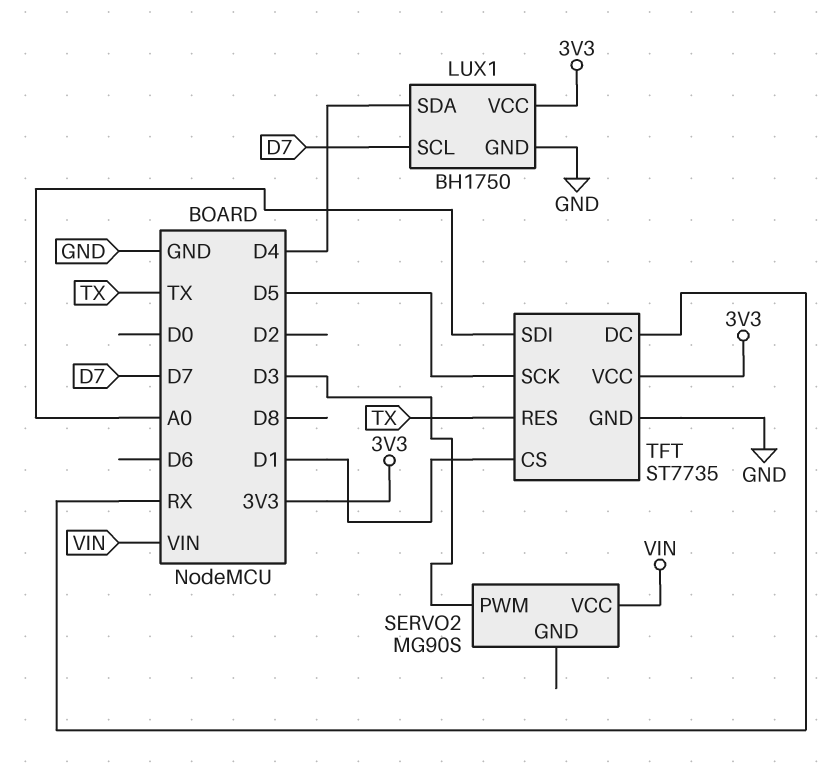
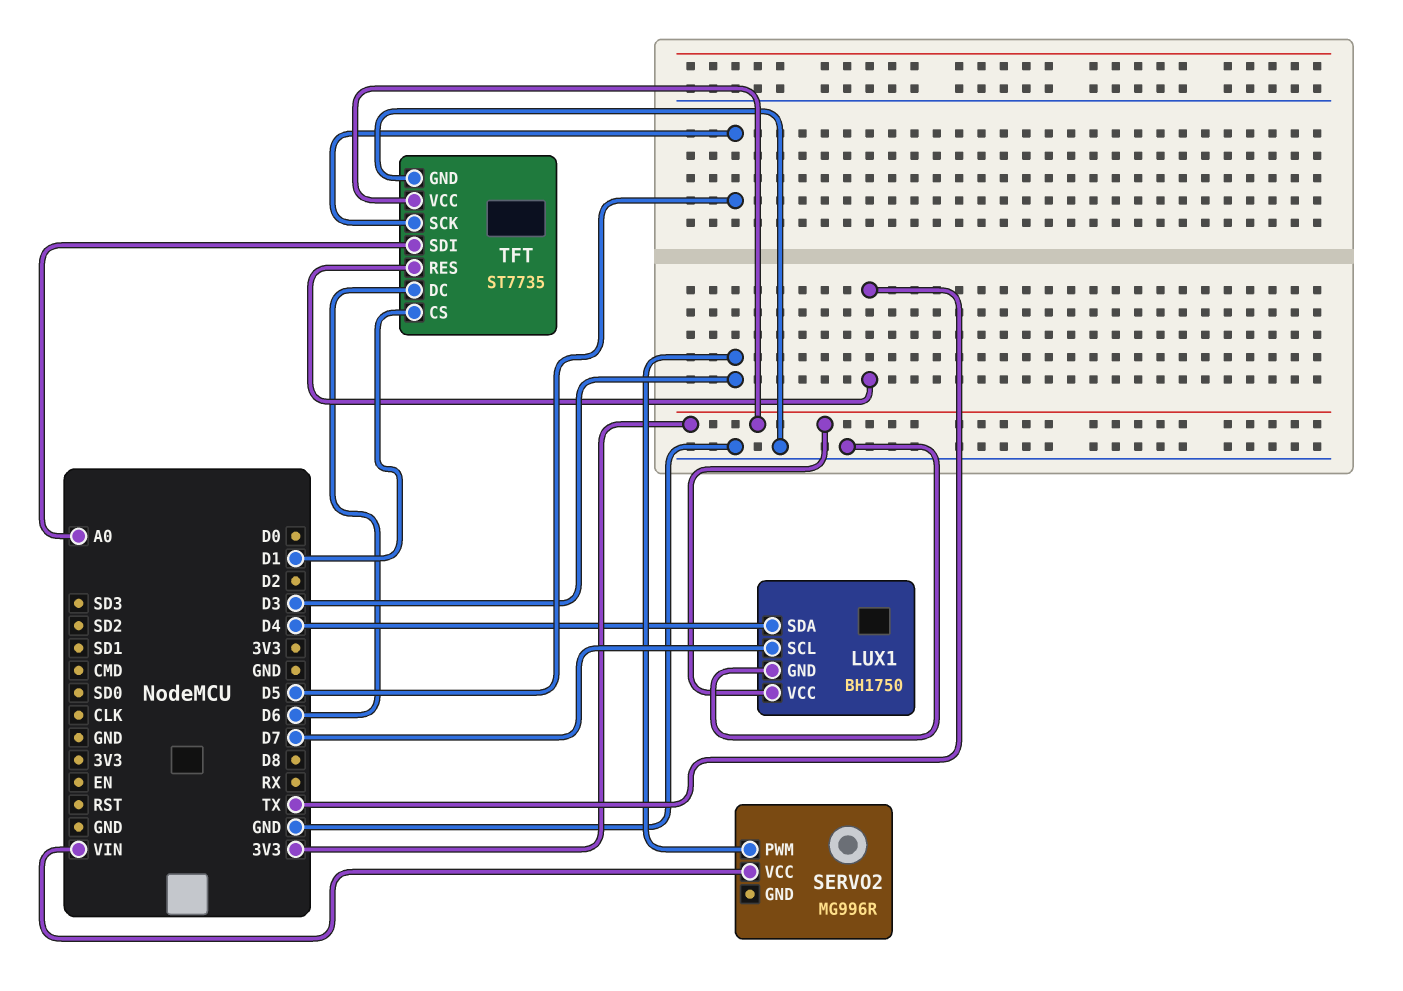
SERVO2: MG90S -> MG996R
TFT pin DC: RX -> D6

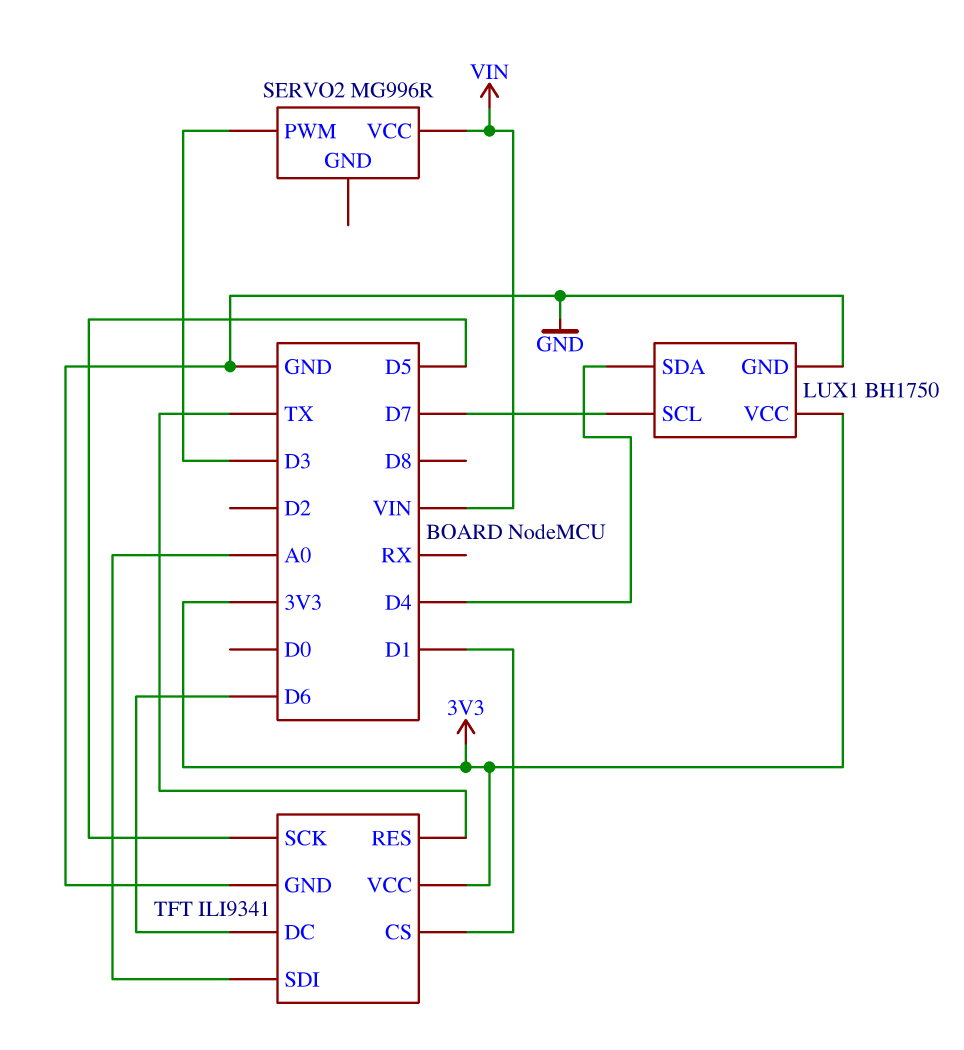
TFT: ST7735 -> ILI9341

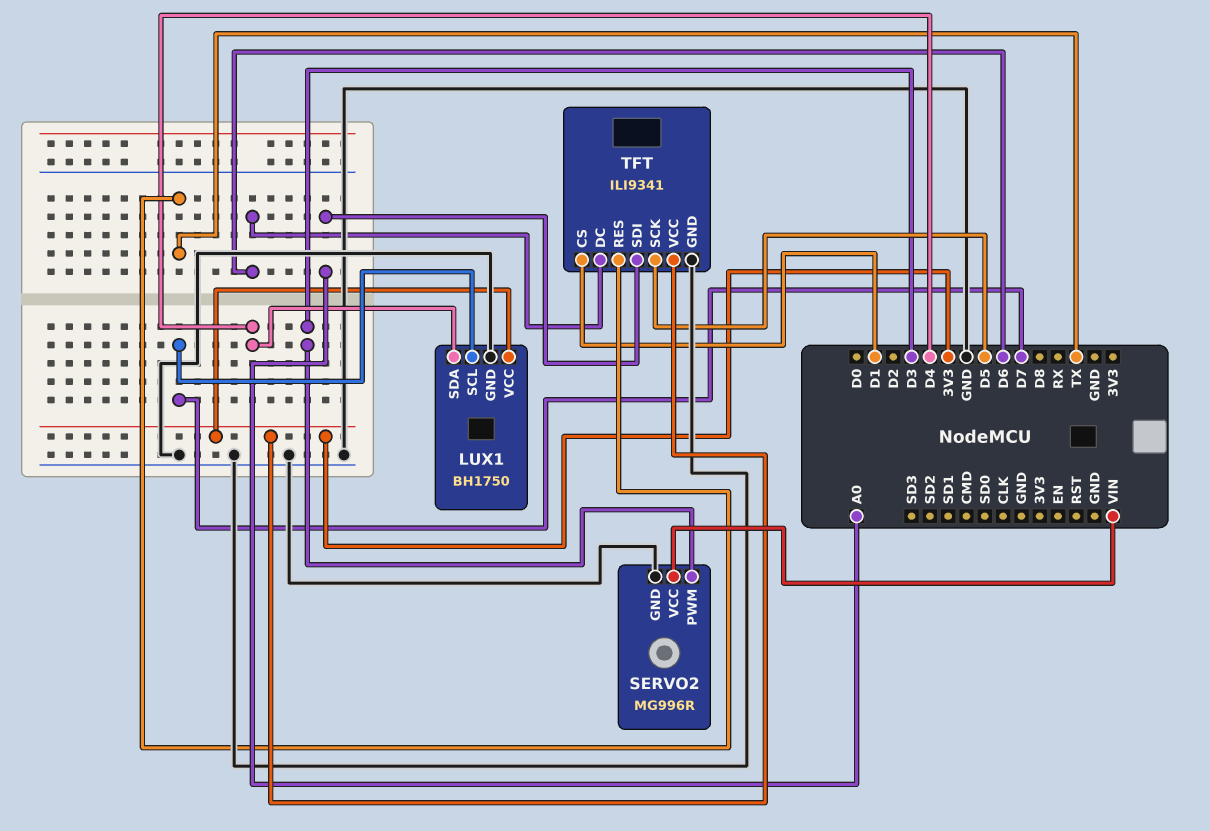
SERVO2 pin GND: none -> GND

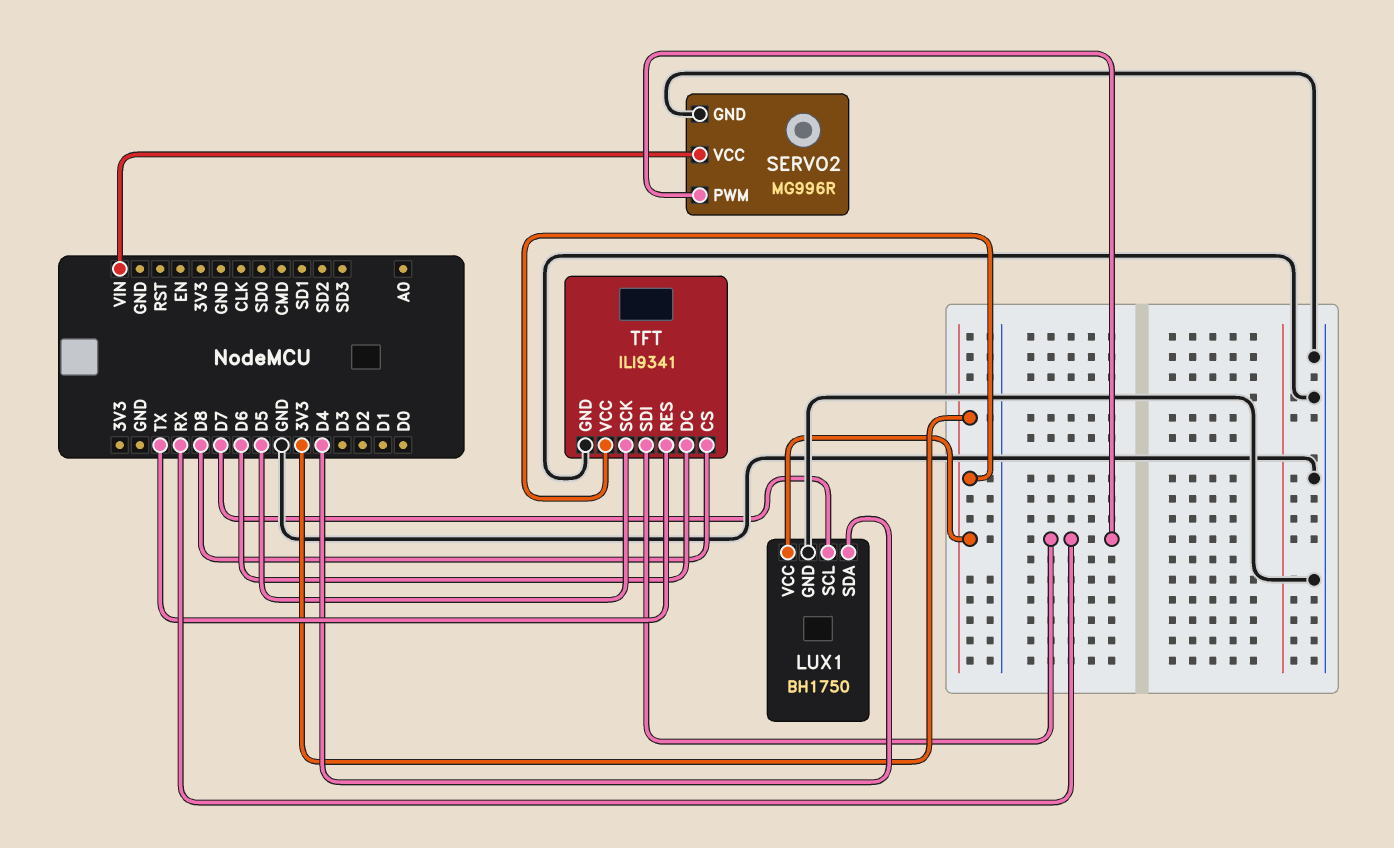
SERVO2 pin PWM: D3 -> RX
TFT pin CS: D1 -> D8
TFT pin SDI: A0 -> RX

